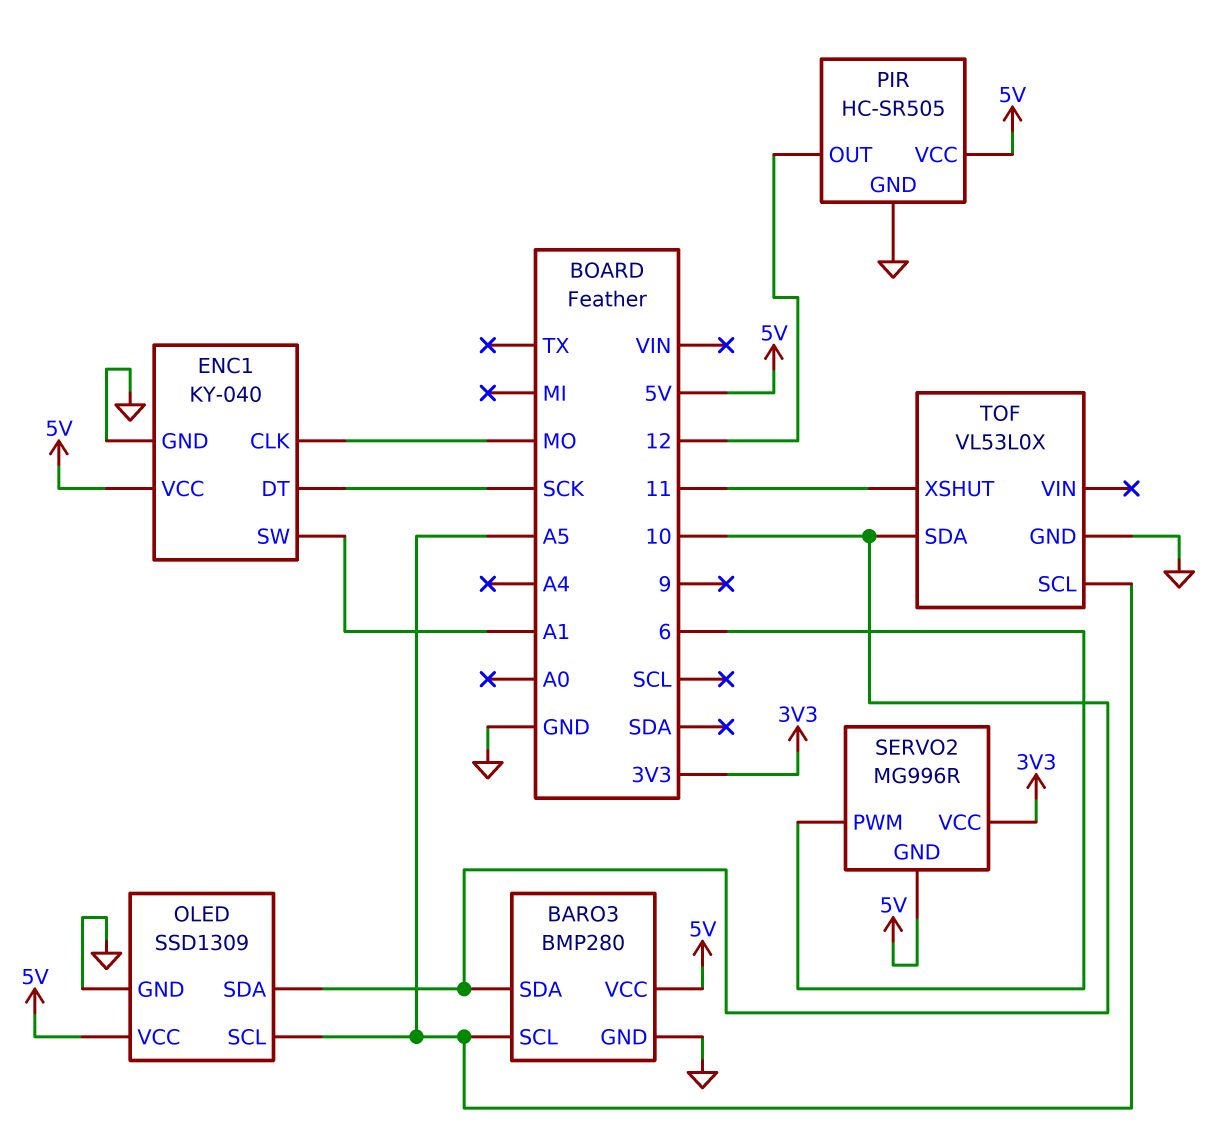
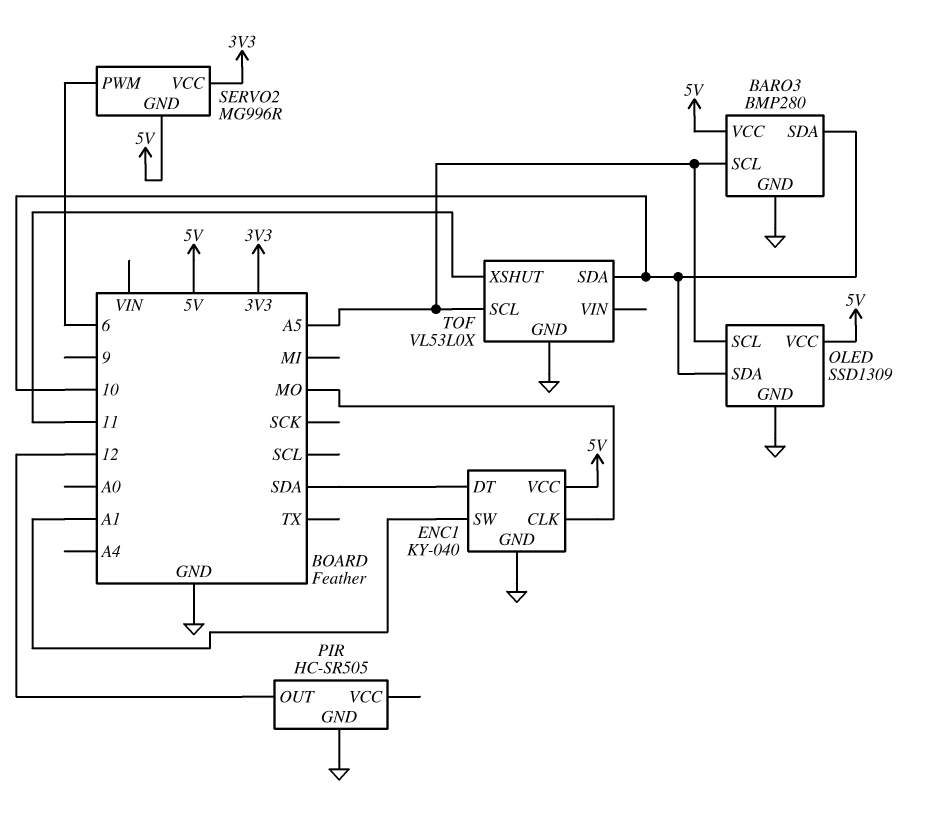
ENC1 pin DT: SCK -> SDA
PIR pin VCC: 5V -> none

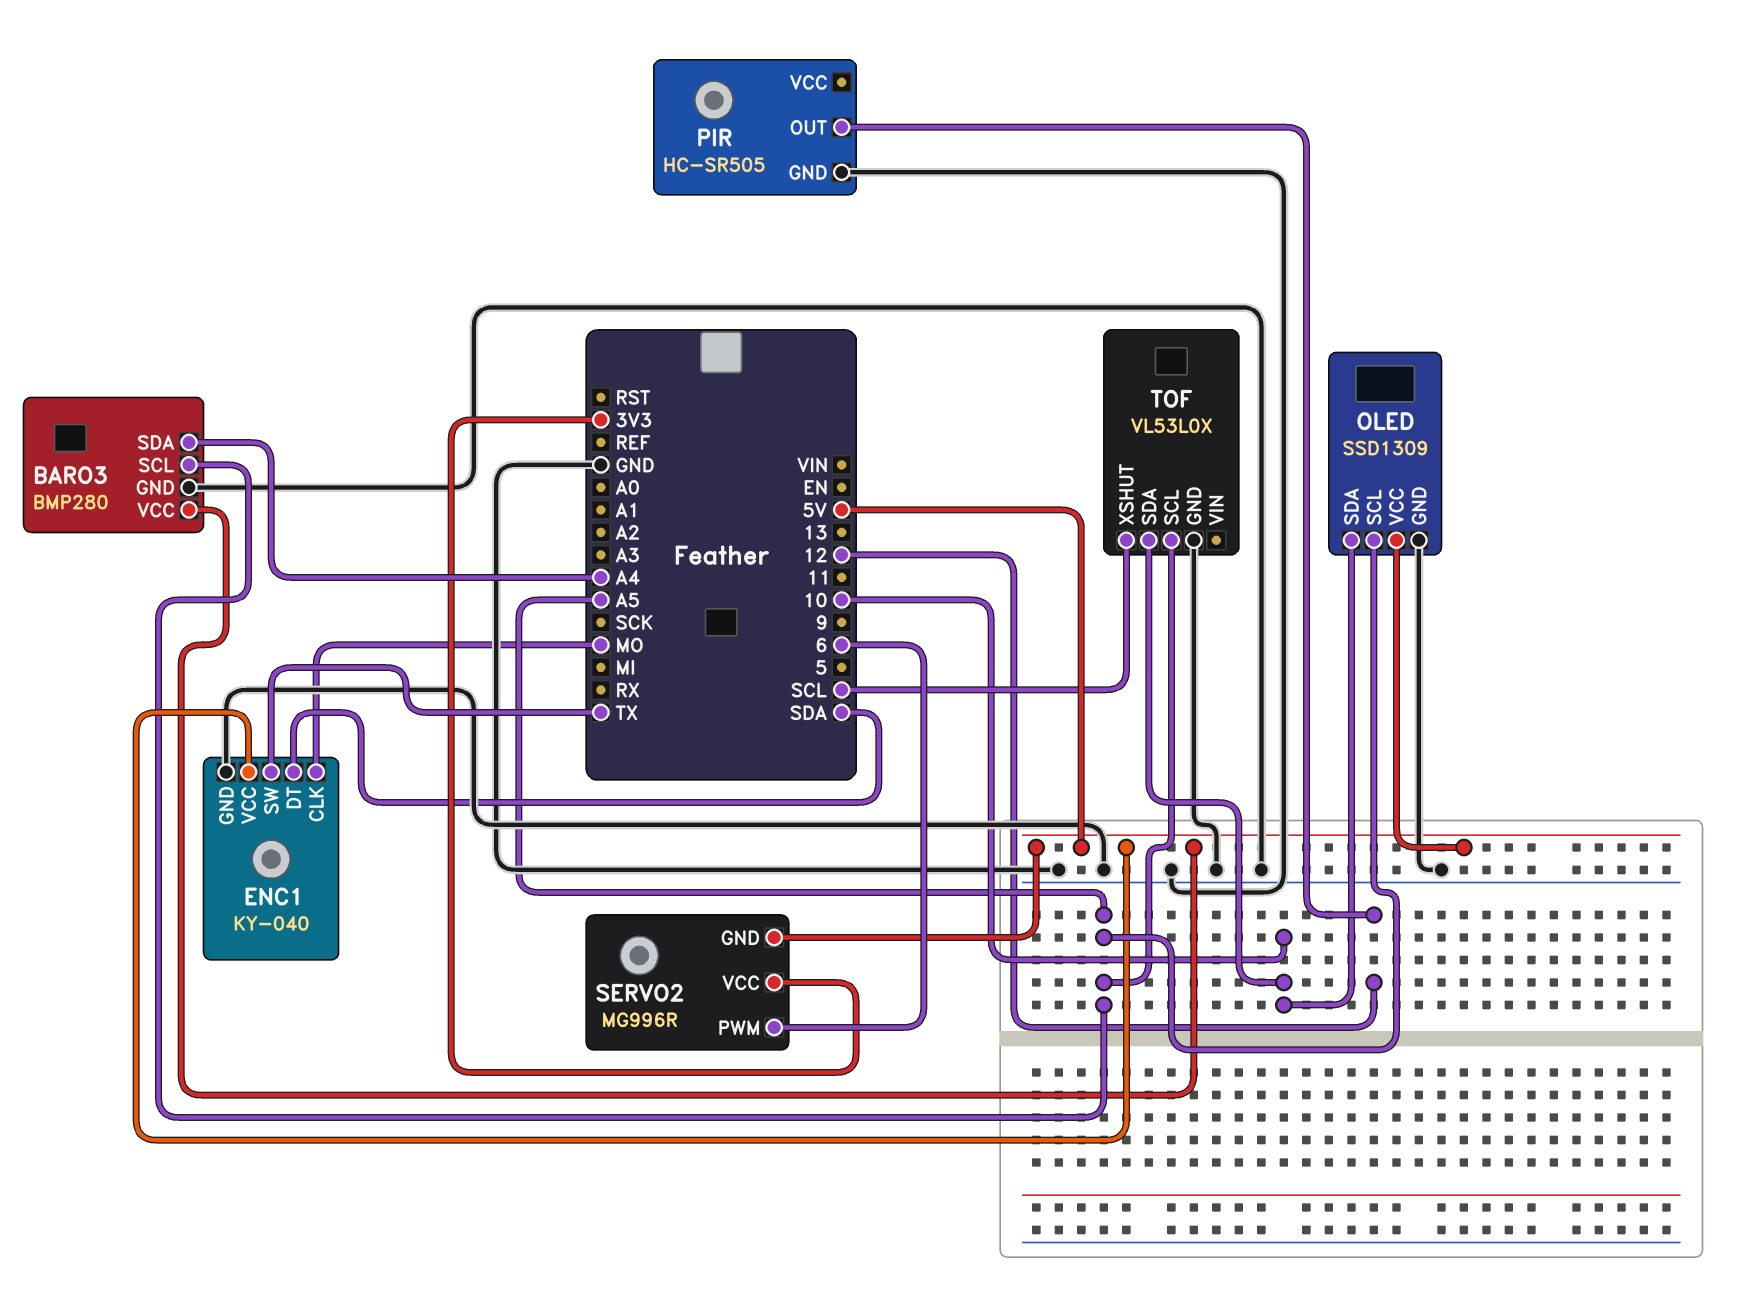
BARO3 pin SDA: 10 -> A4
ENC1 pin SW: A1 -> TX
TOF pin XSHUT: 11 -> SCL

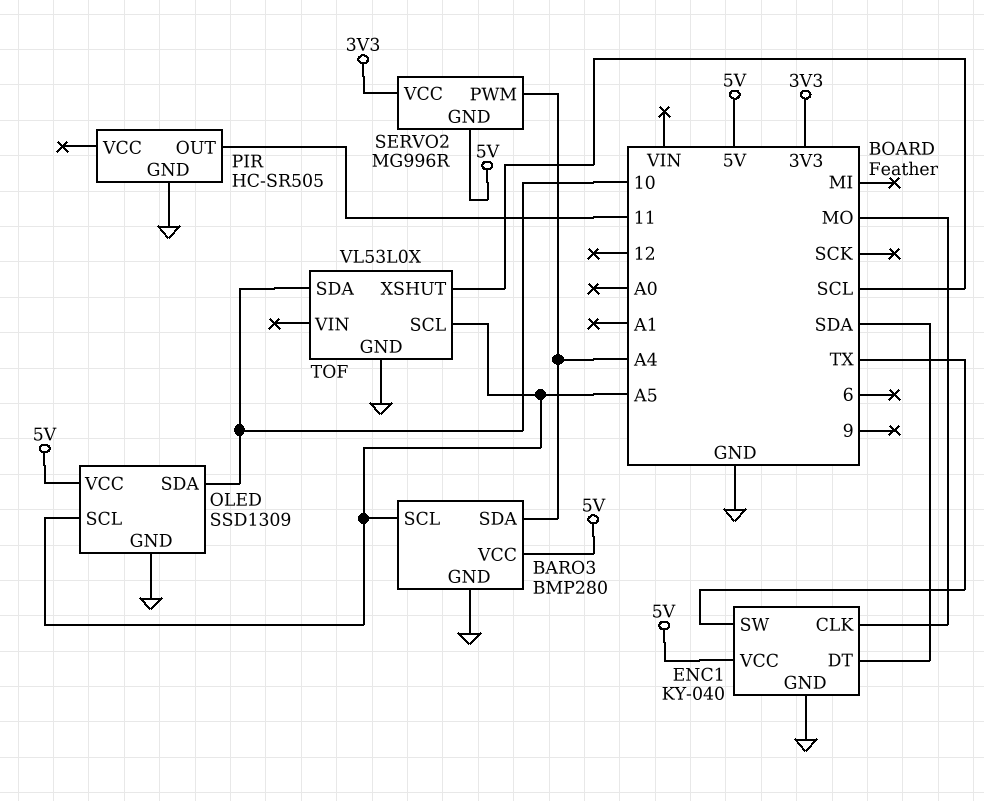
PIR pin OUT: 12 -> 11
SERVO2 pin PWM: 6 -> A4

